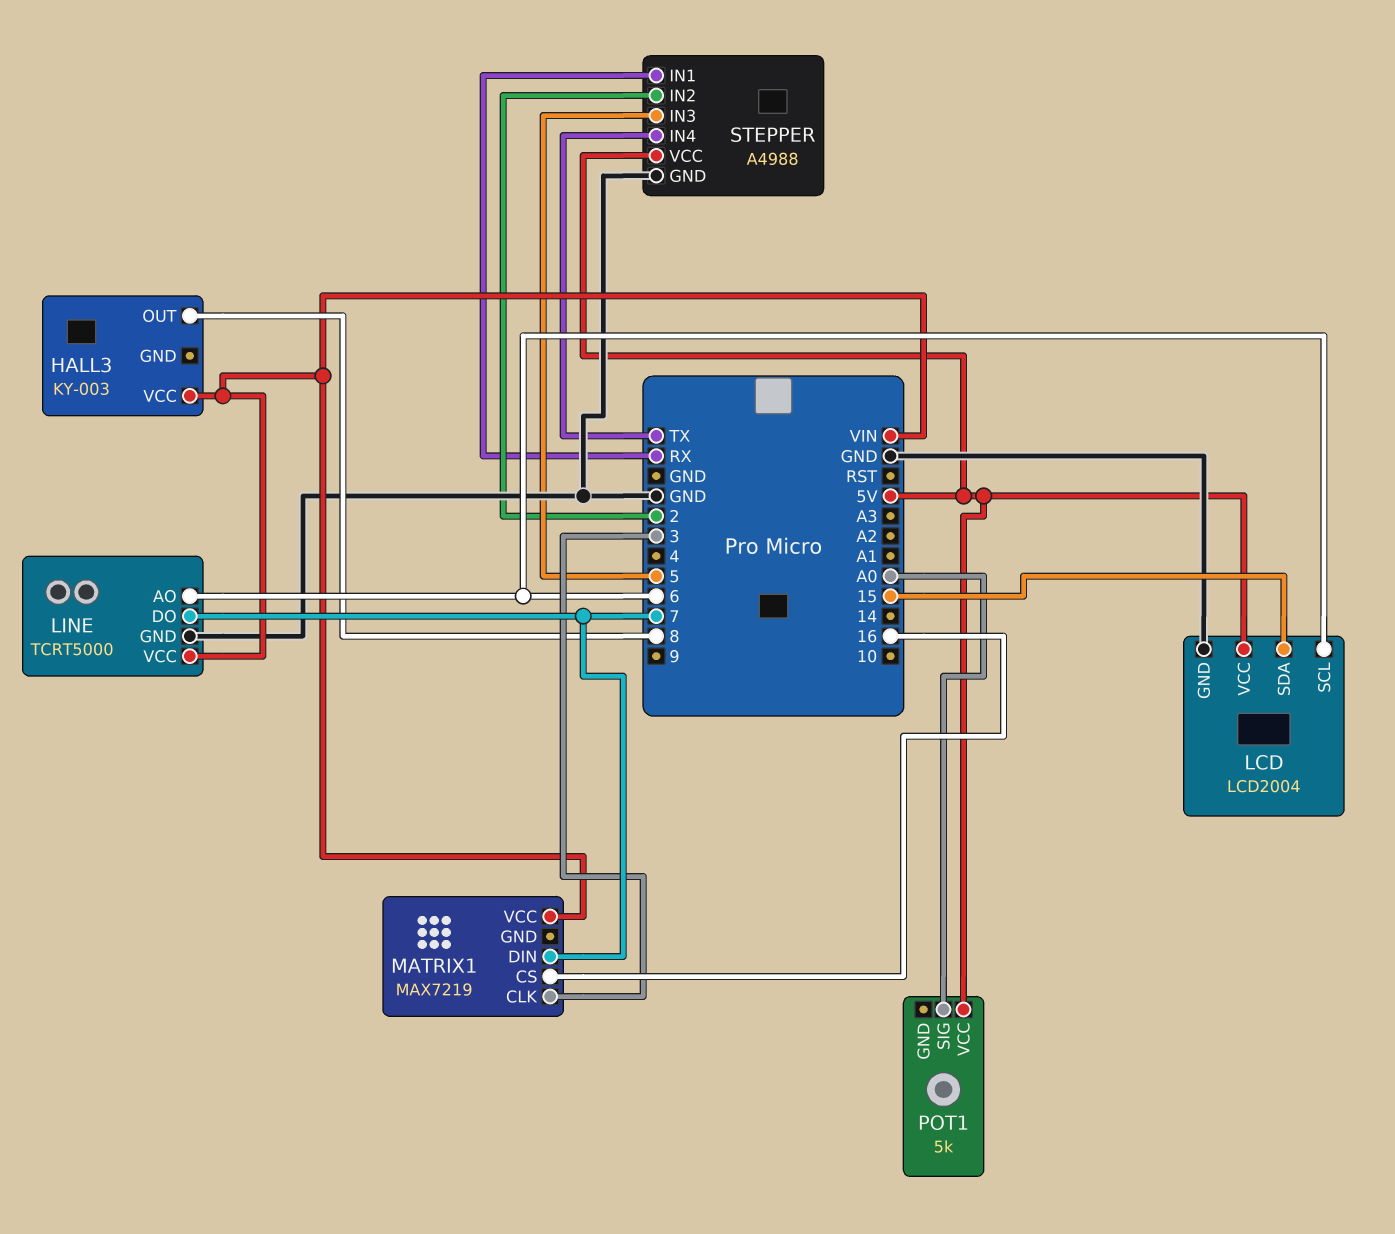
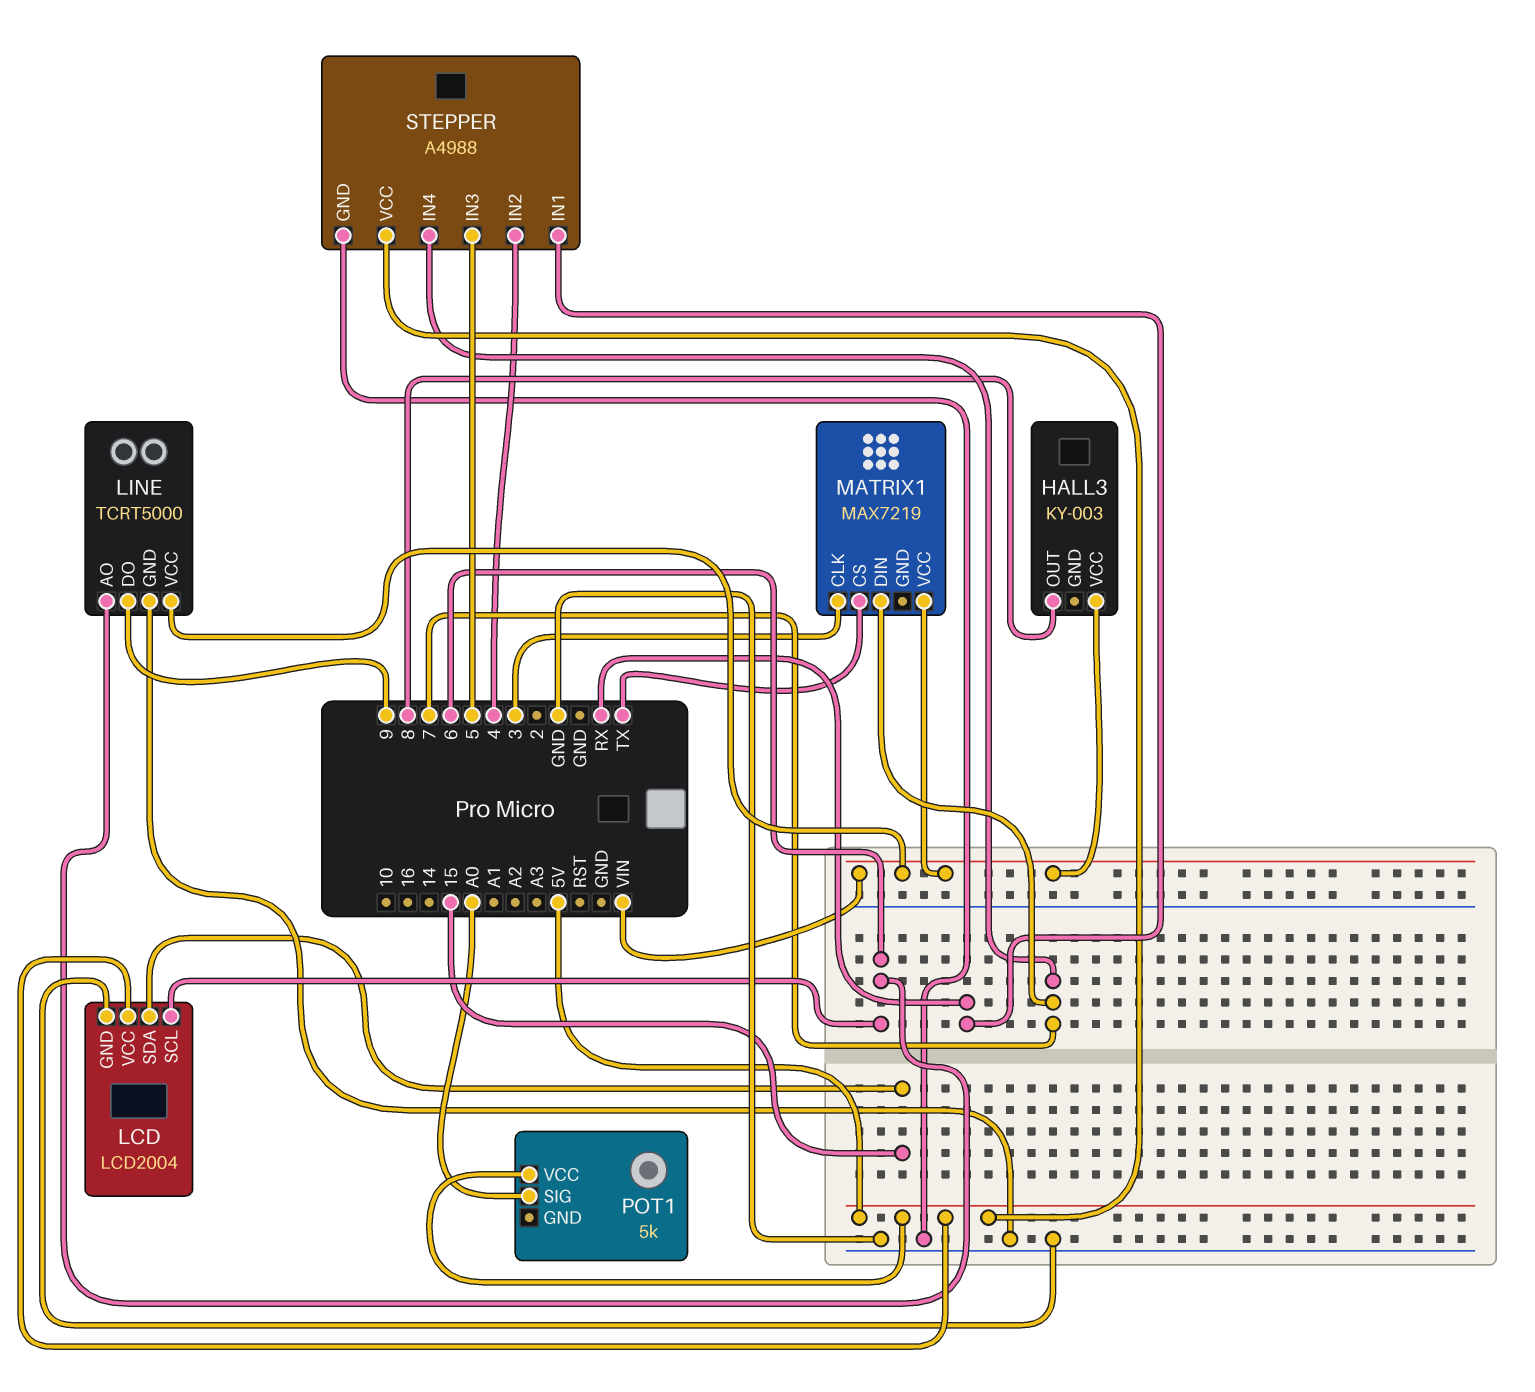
LINE pin DO: 7 -> 9
MATRIX1 pin CS: 16 -> TX
STEPPER pin IN2: 2 -> 4
STEPPER pin IN4: TX -> 7

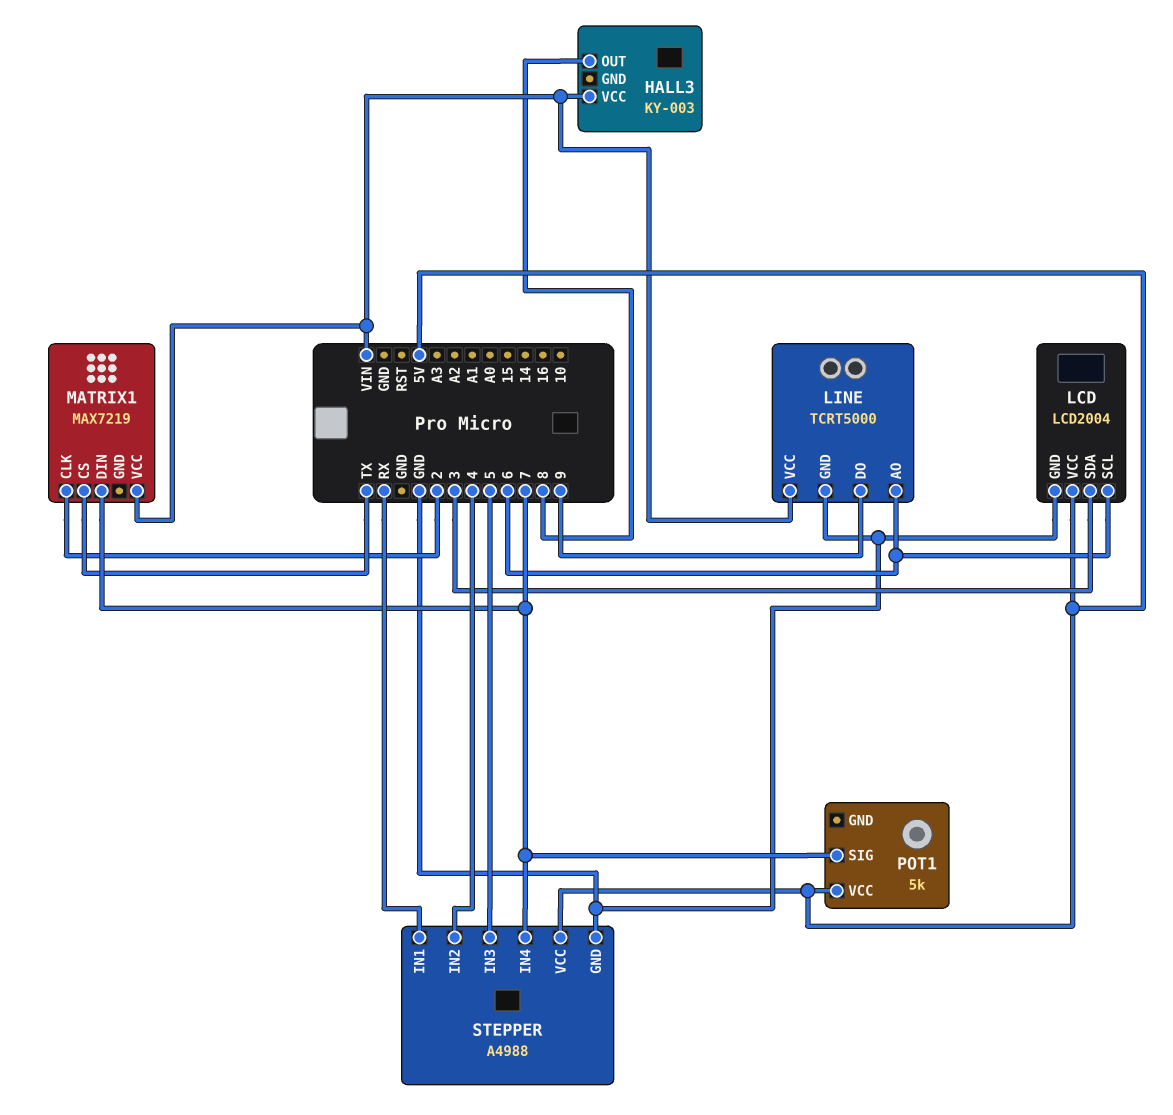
LCD pin SDA: 15 -> 3
MATRIX1 pin CLK: 3 -> 2
POT1 pin SIG: A0 -> 7

